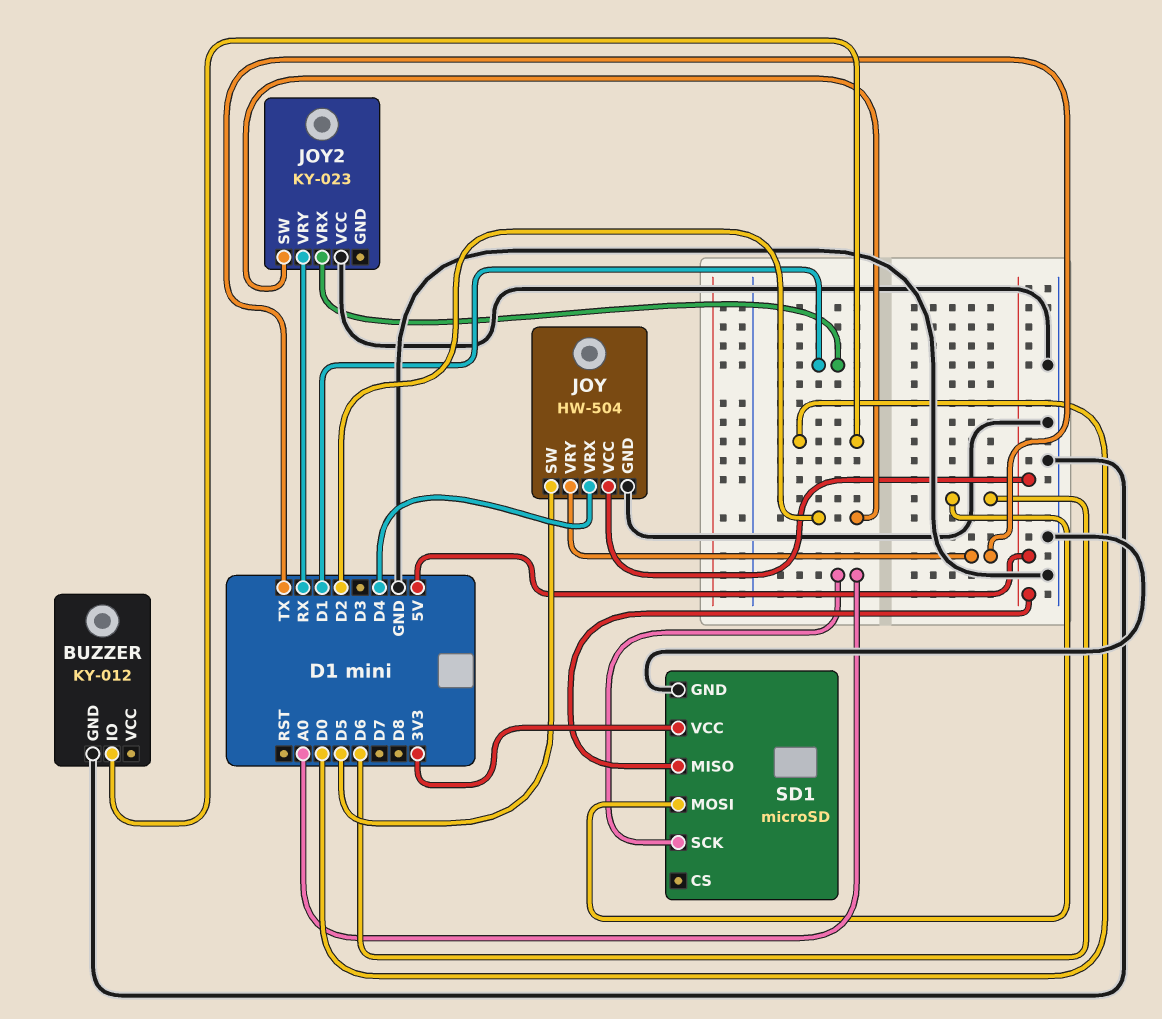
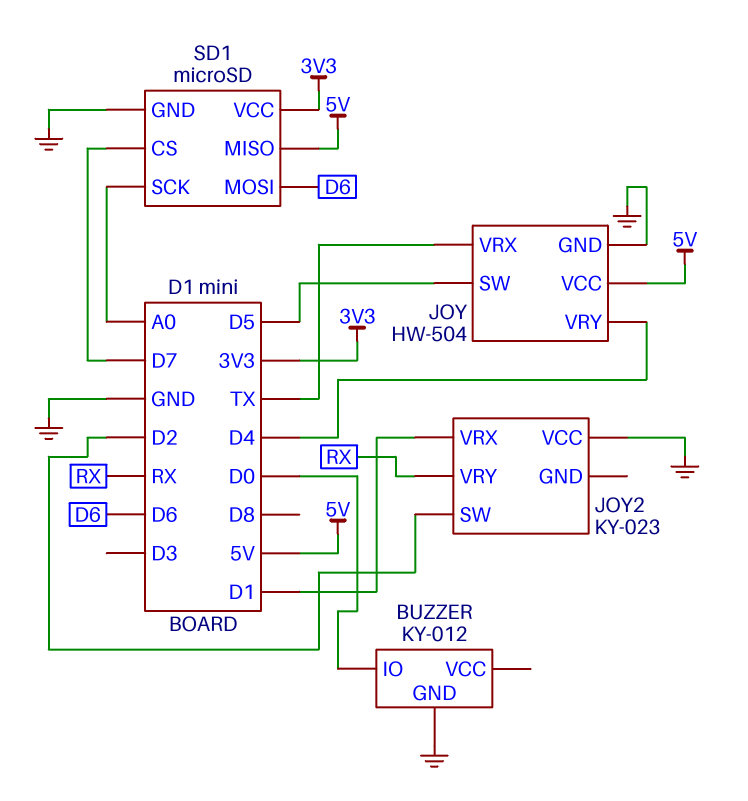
JOY pin VRX: D4 -> TX
JOY pin VRY: TX -> D4
SD1 pin CS: none -> D7

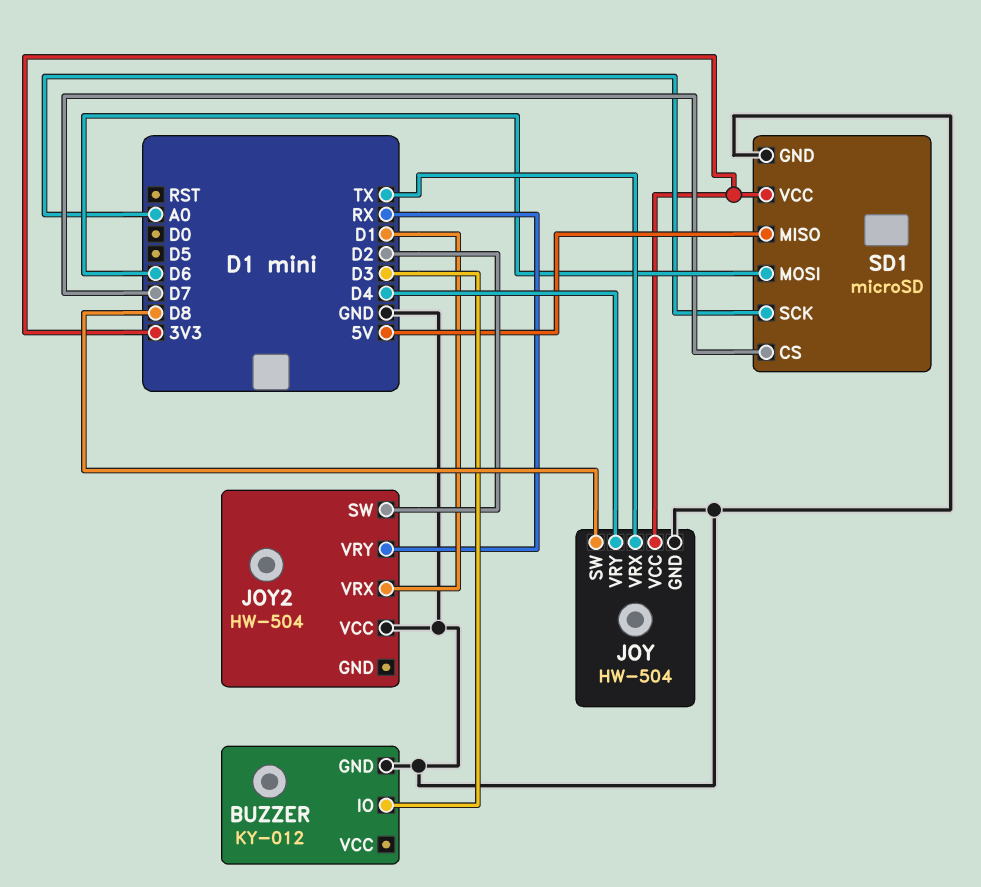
BUZZER pin IO: D0 -> D3
JOY pin SW: D5 -> D8
JOY pin VCC: 5V -> 3V3
JOY2: KY-023 -> HW-504

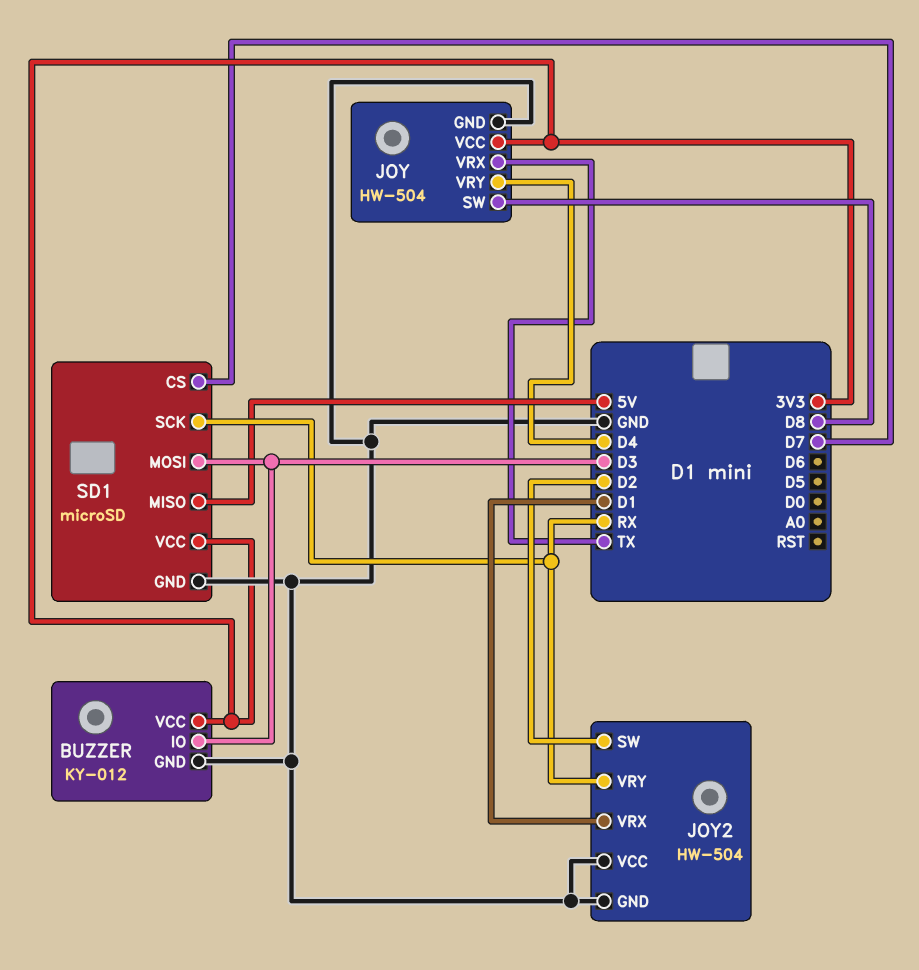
BUZZER pin VCC: none -> 3V3
JOY2 pin GND: none -> GND
SD1 pin MOSI: D6 -> D3
SD1 pin SCK: A0 -> RX

